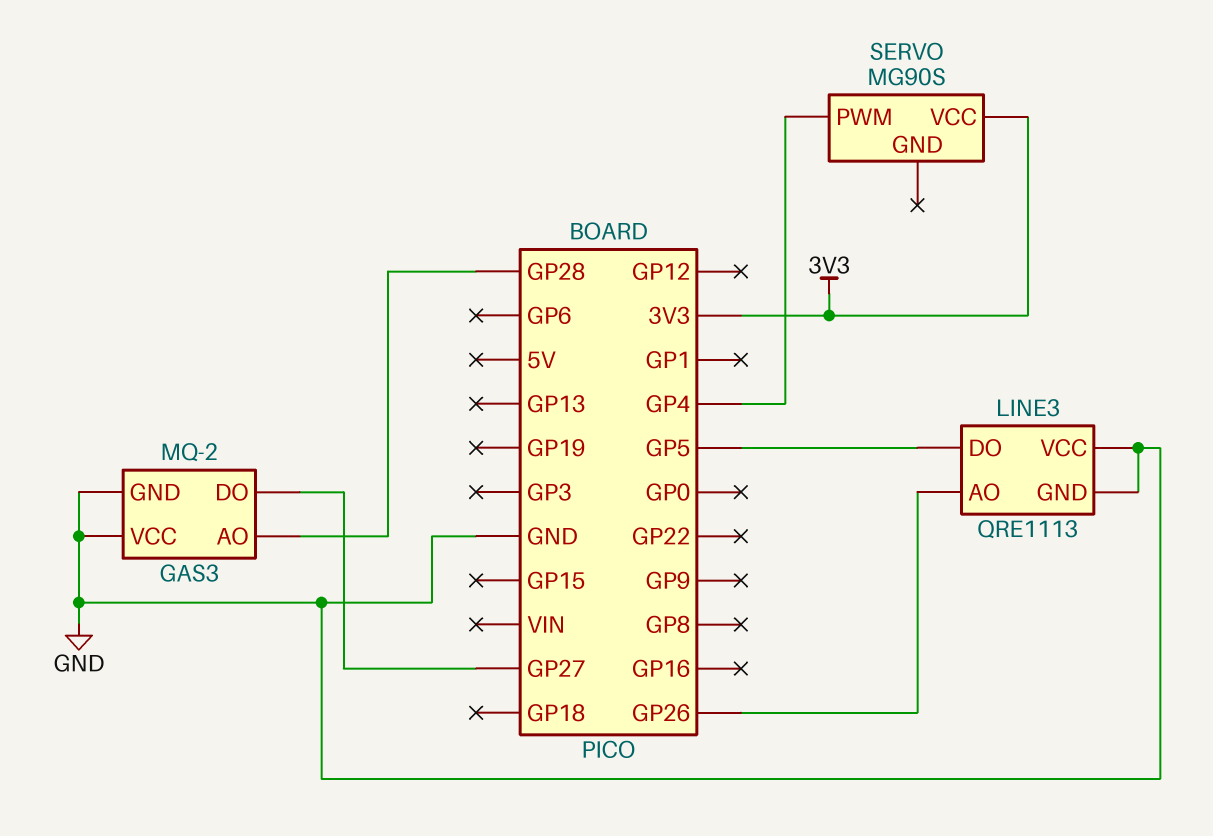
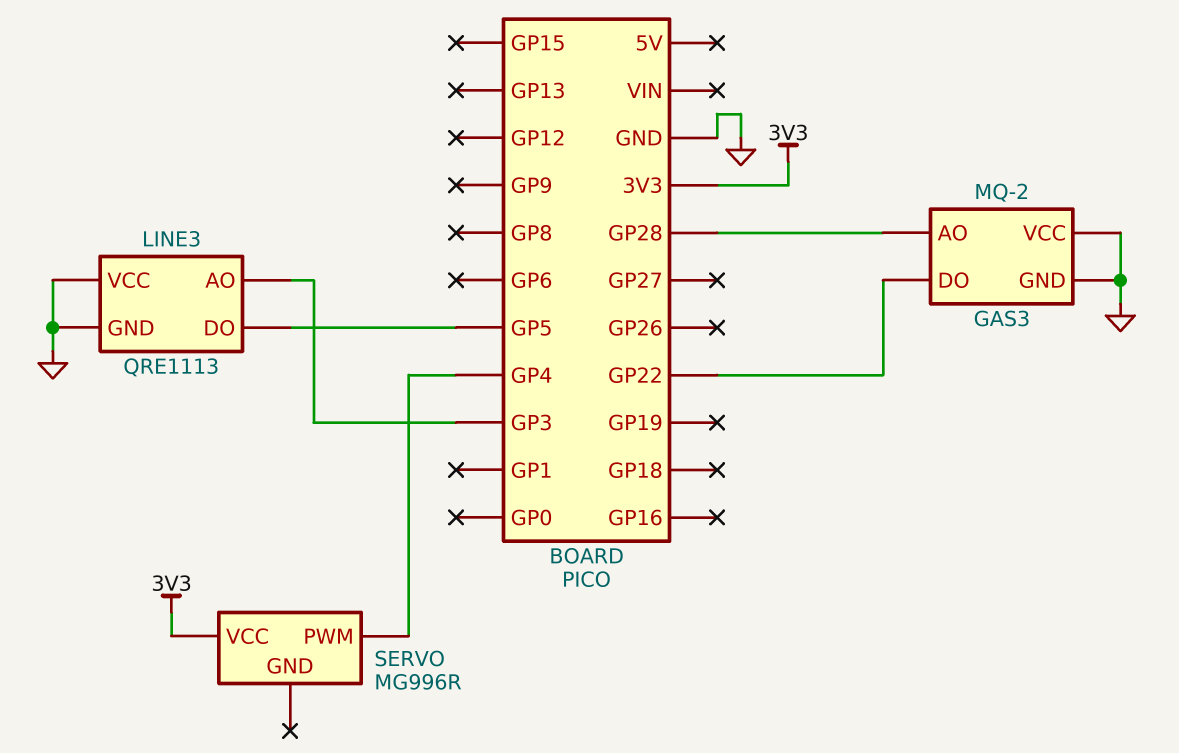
GAS3 pin DO: GP27 -> GP22
LINE3 pin AO: GP26 -> GP3
SERVO: MG90S -> MG996R

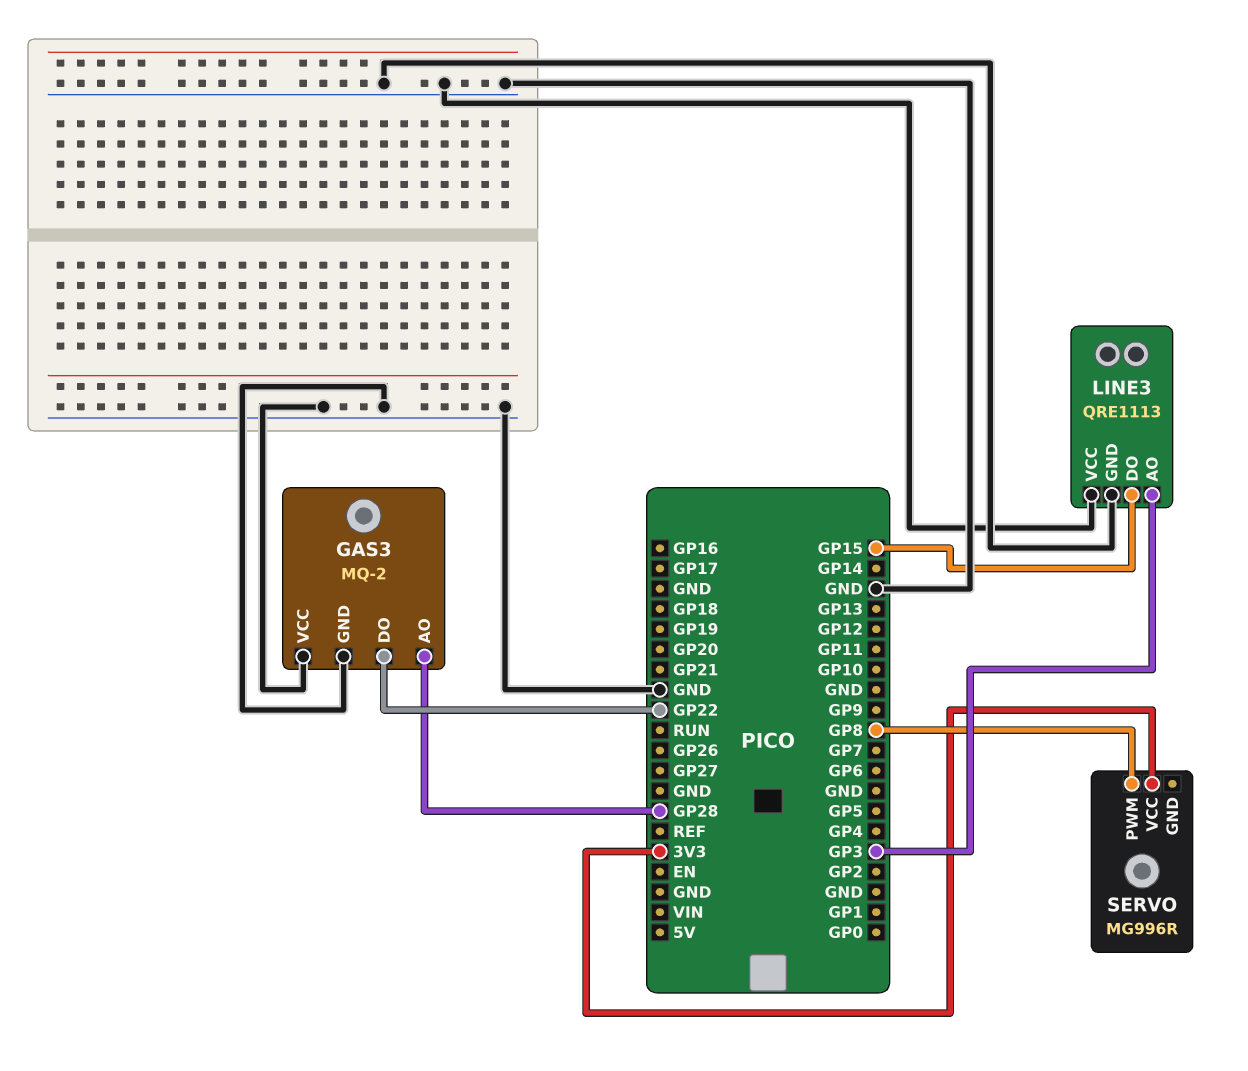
LINE3 pin DO: GP5 -> GP15
SERVO pin PWM: GP4 -> GP8

